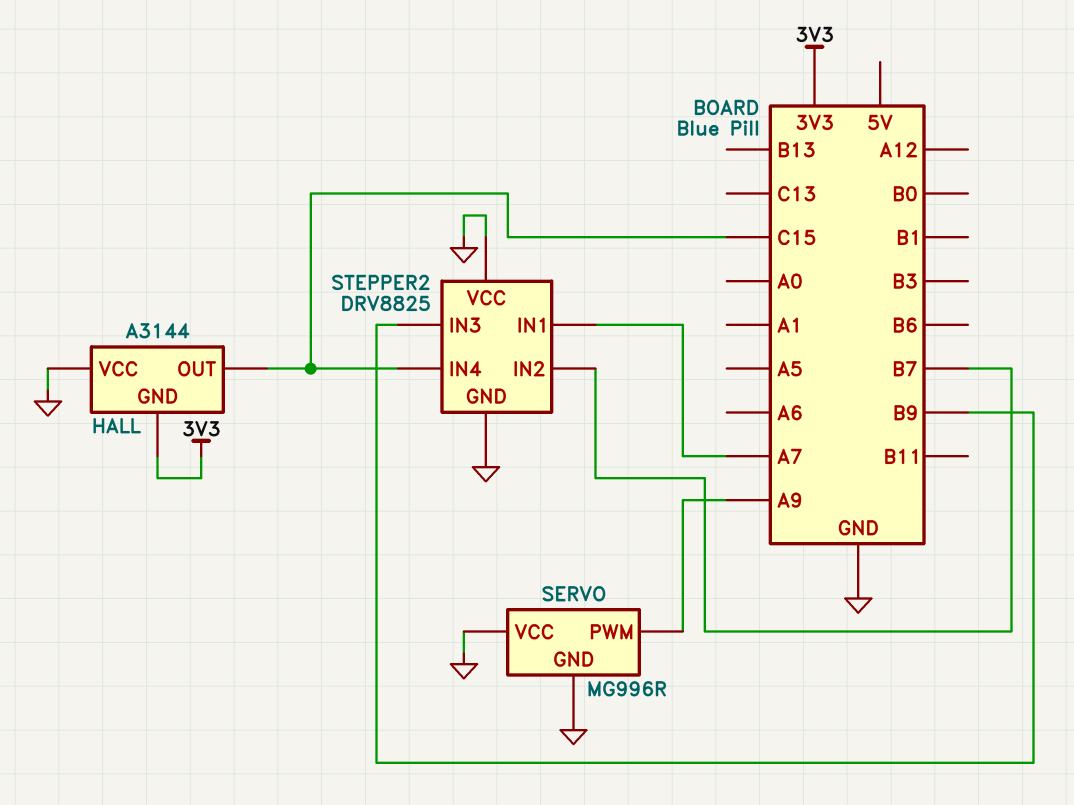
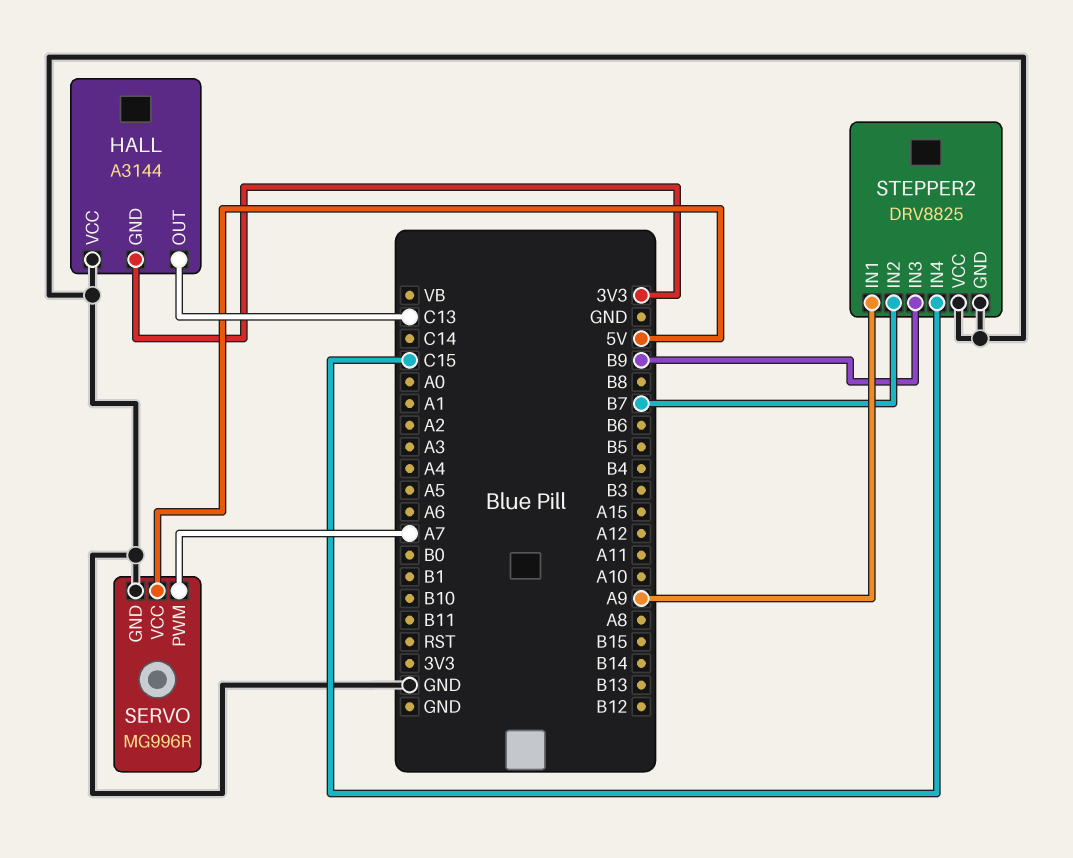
HALL pin OUT: C15 -> C13
SERVO pin PWM: A9 -> A7
SERVO pin VCC: GND -> 5V
STEPPER2 pin IN1: A7 -> A9

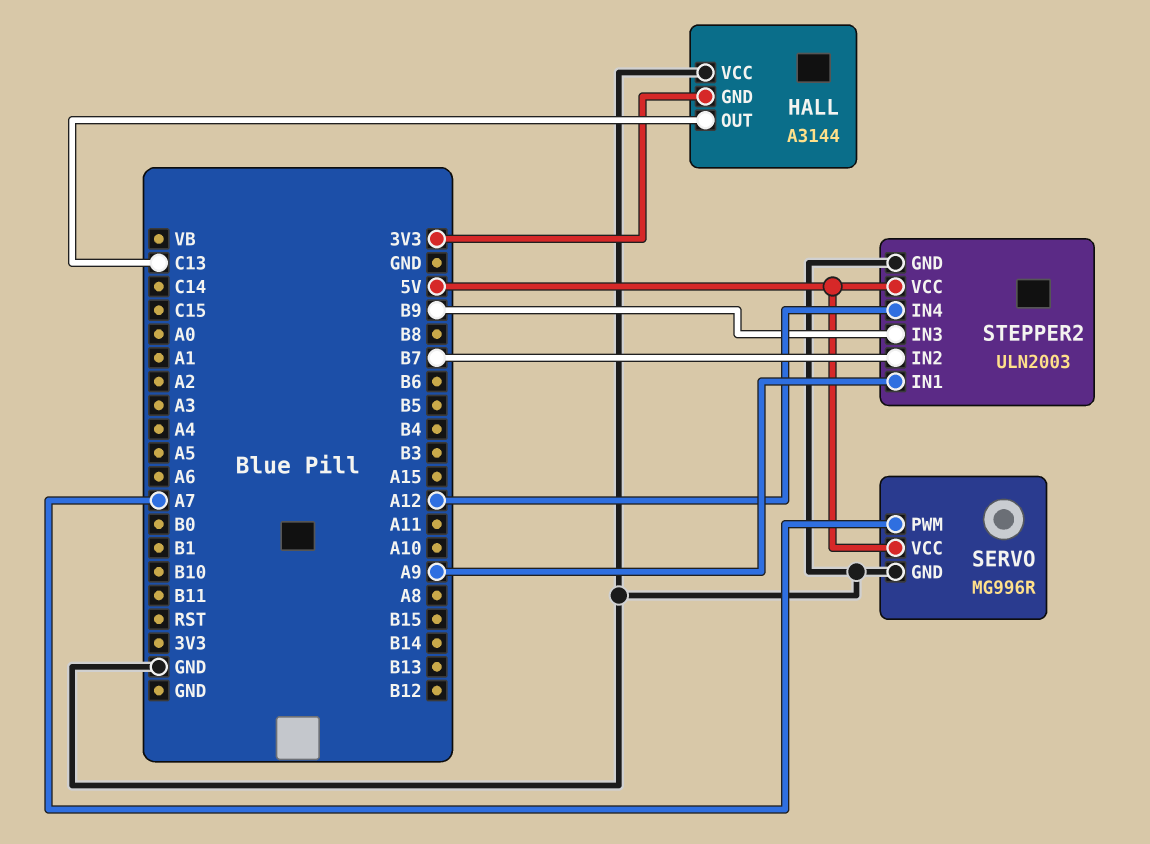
STEPPER2: DRV8825 -> ULN2003
STEPPER2 pin IN4: C15 -> A12
STEPPER2 pin VCC: GND -> 5V

